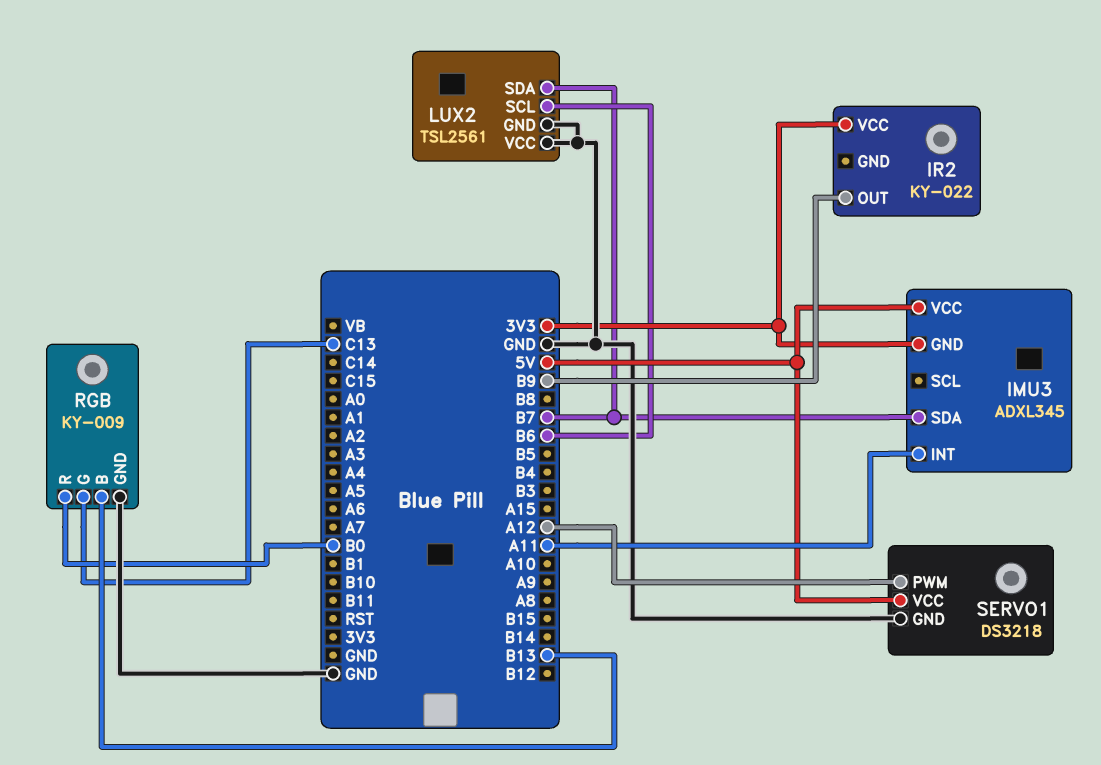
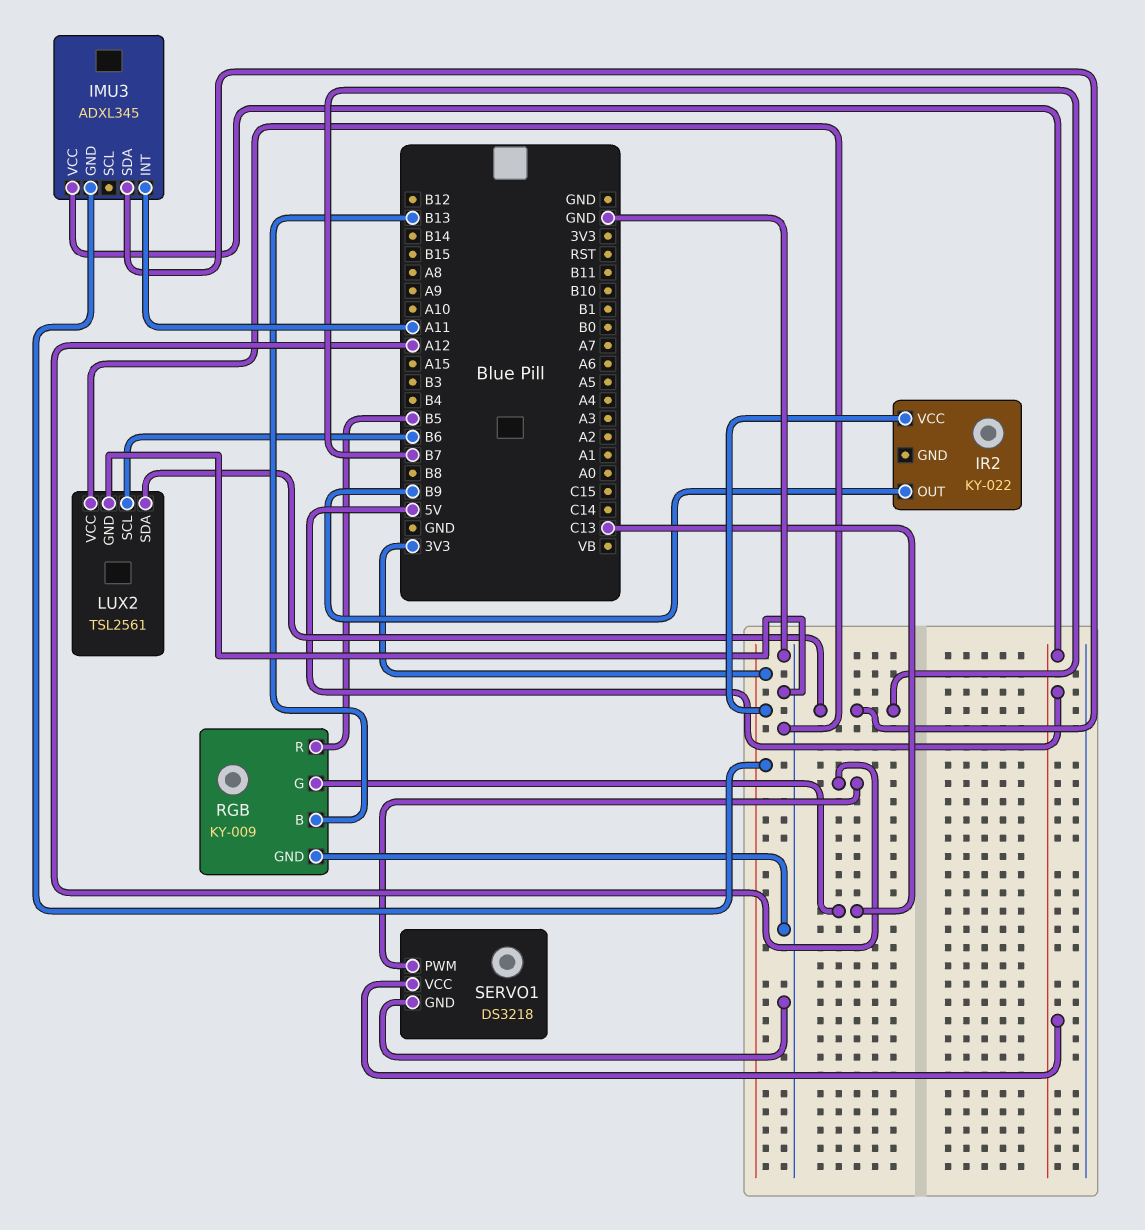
RGB pin R: B0 -> B5

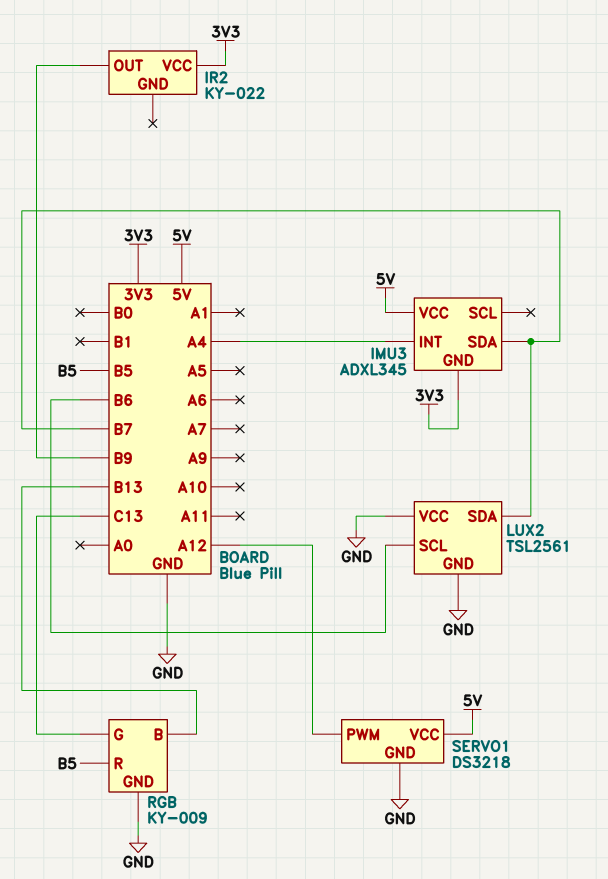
IMU3 pin INT: A11 -> A4

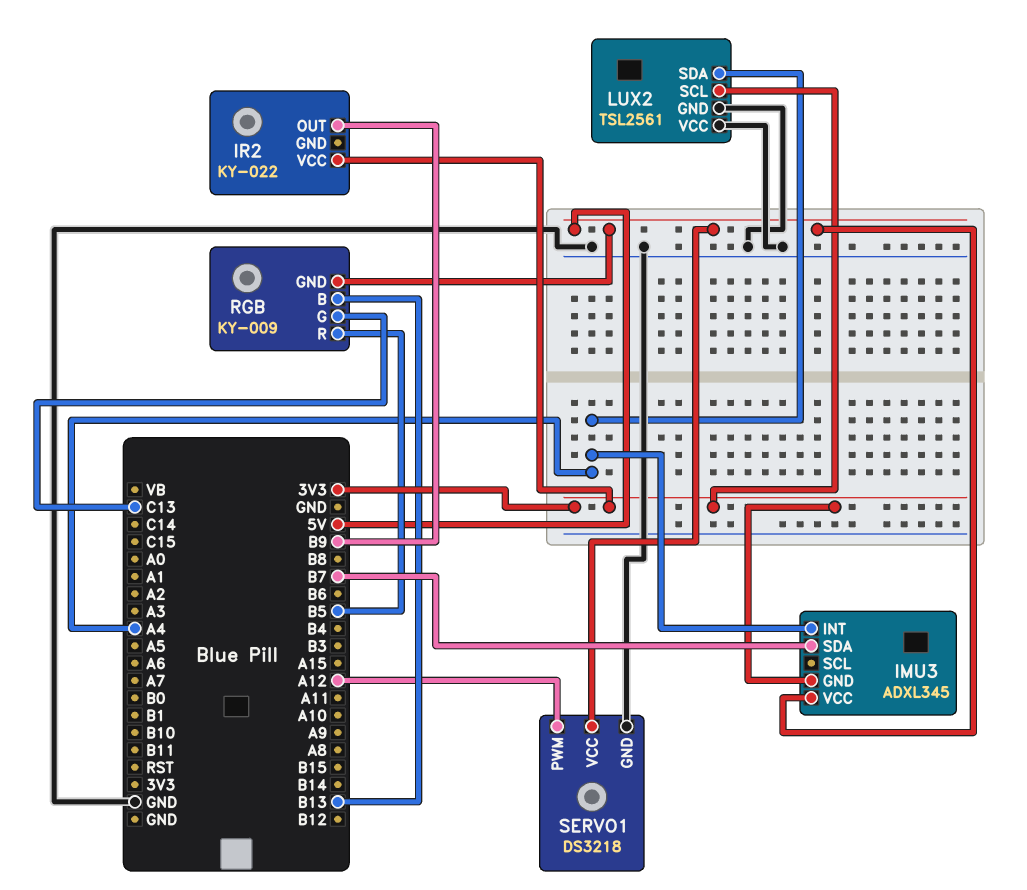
LUX2 pin SCL: B6 -> 3V3
LUX2 pin SDA: B7 -> A4
RGB pin GND: GND -> 5V

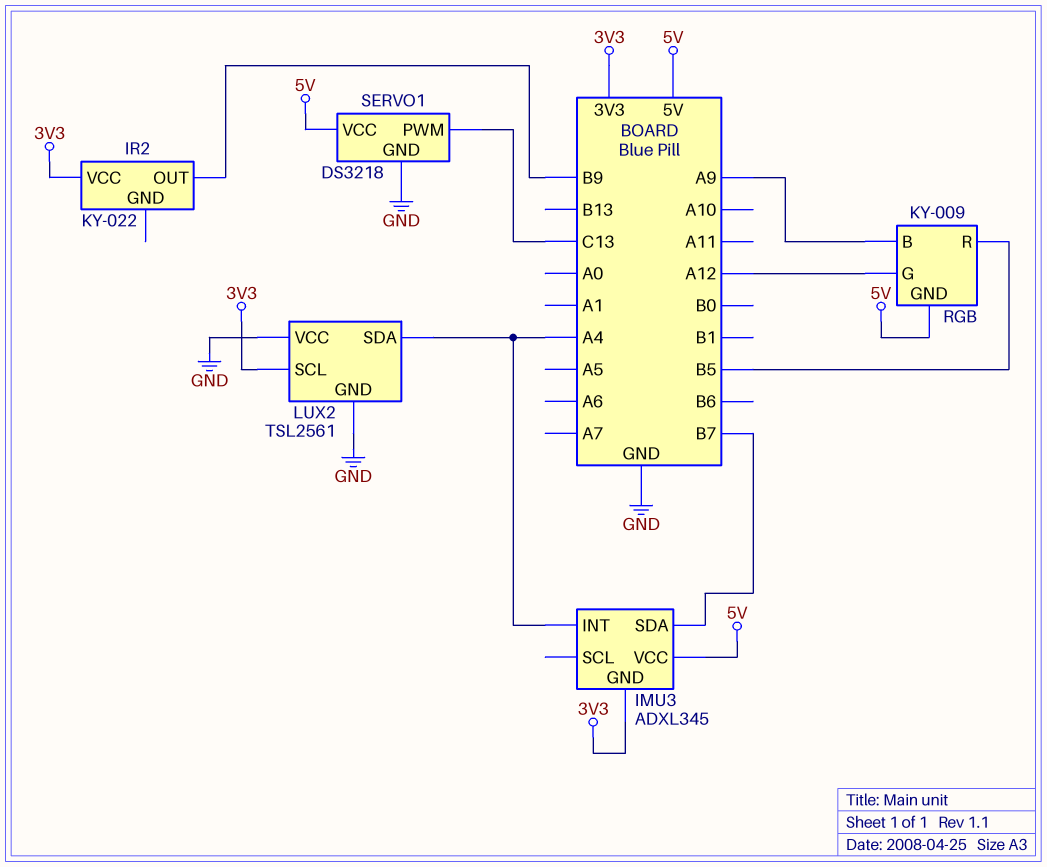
RGB pin B: B13 -> A9
RGB pin G: C13 -> A12
SERVO1 pin PWM: A12 -> C13

